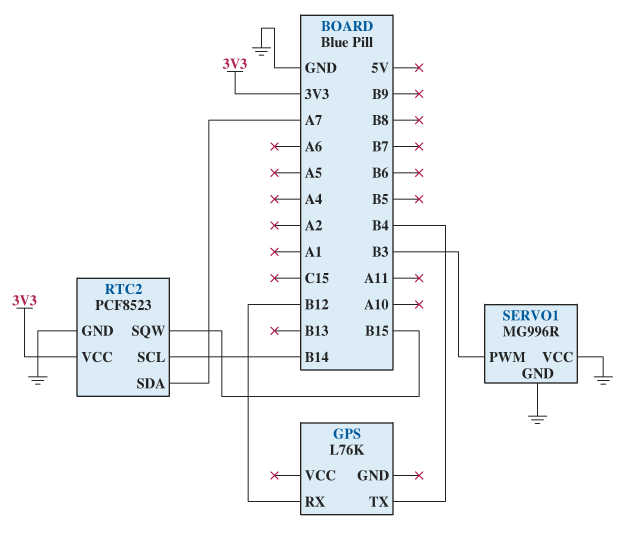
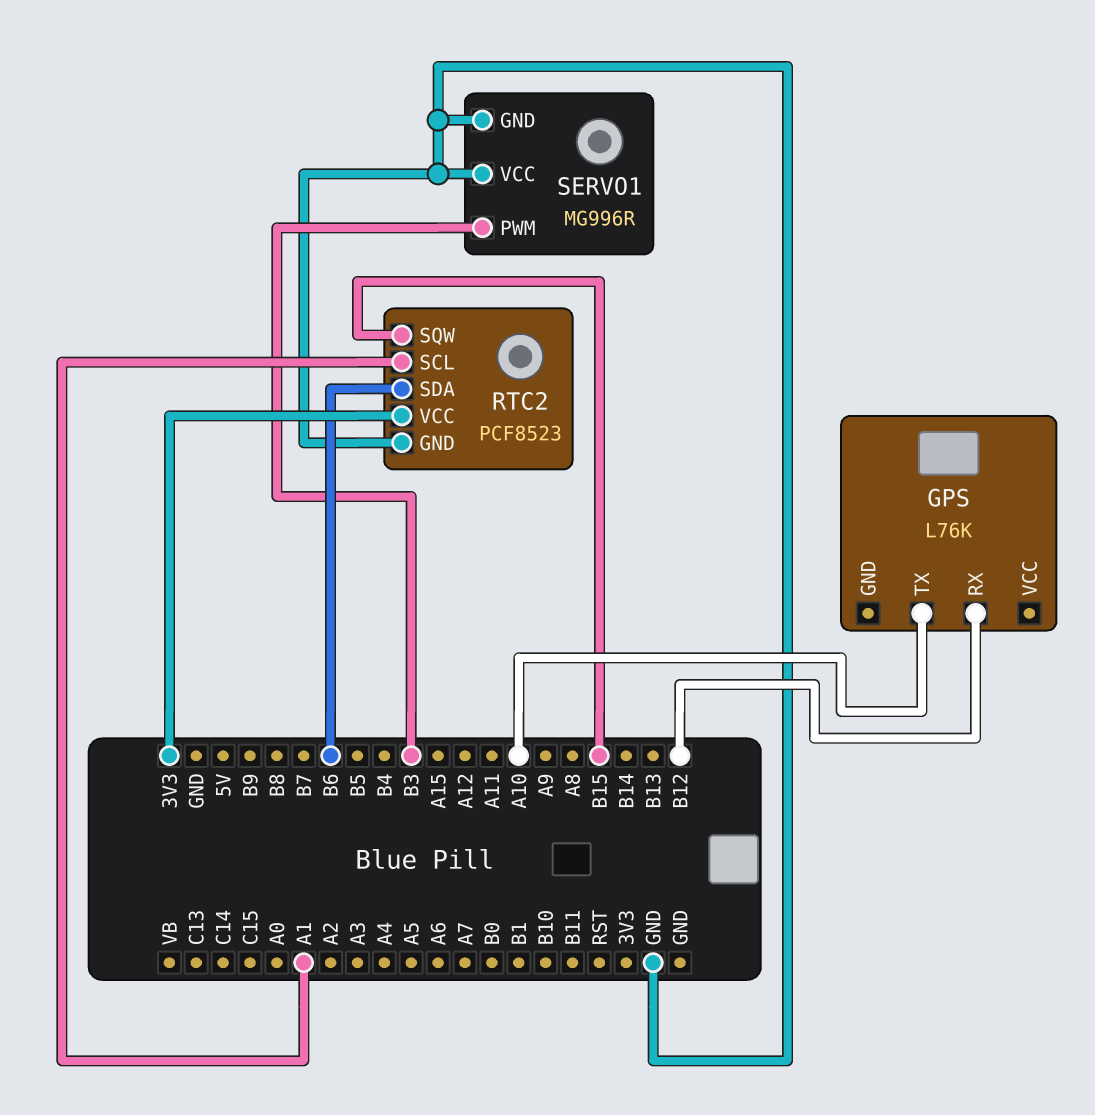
GPS pin TX: B4 -> A10
RTC2 pin SCL: B14 -> A1
RTC2 pin SDA: A7 -> B6

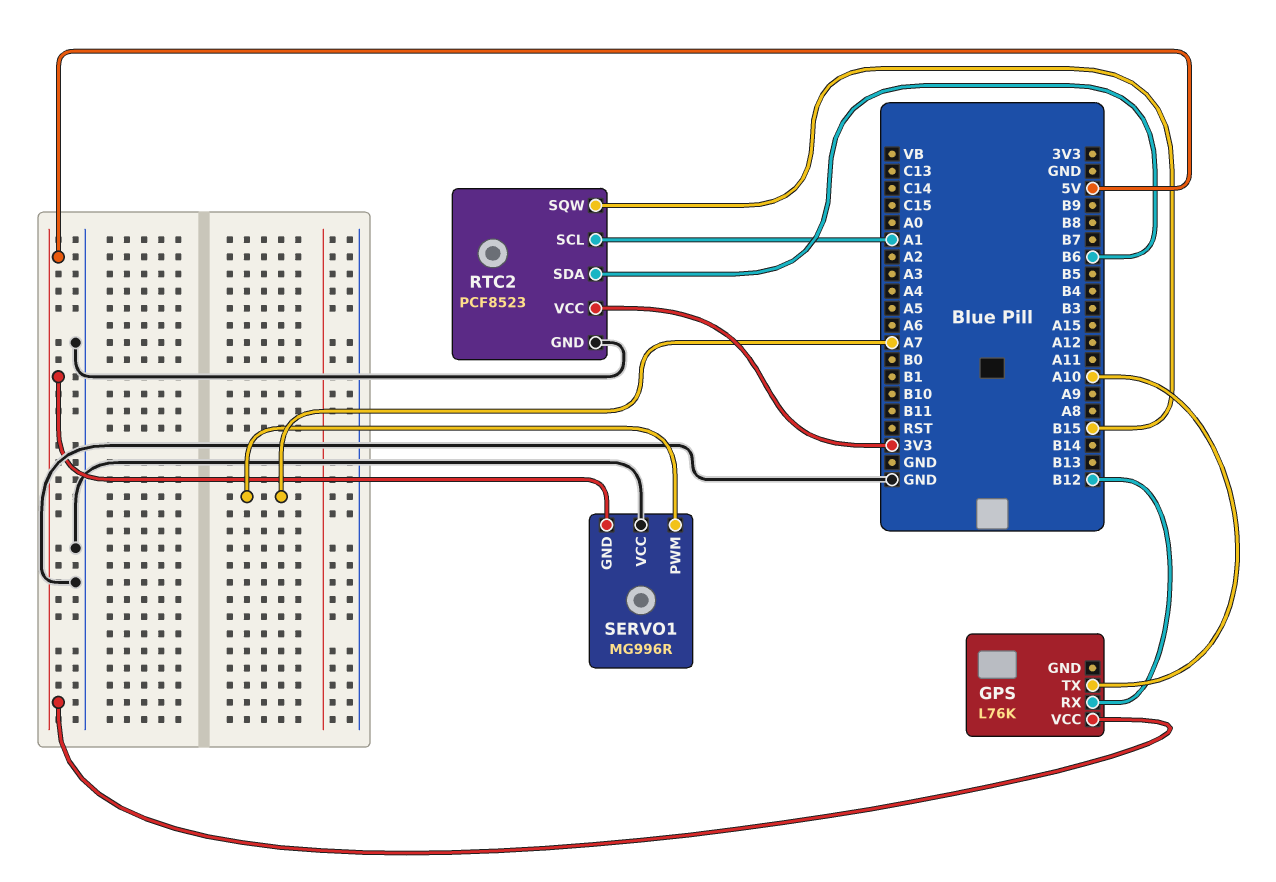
GPS pin VCC: none -> 5V
SERVO1 pin GND: GND -> 5V
SERVO1 pin PWM: B3 -> A7

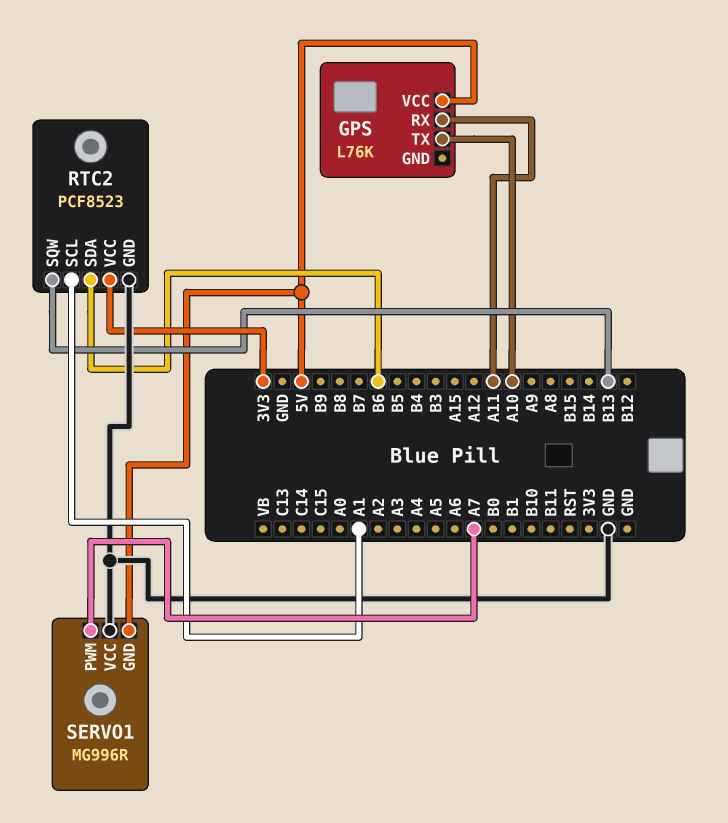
GPS pin RX: B12 -> A11
RTC2 pin SQW: B15 -> B13

